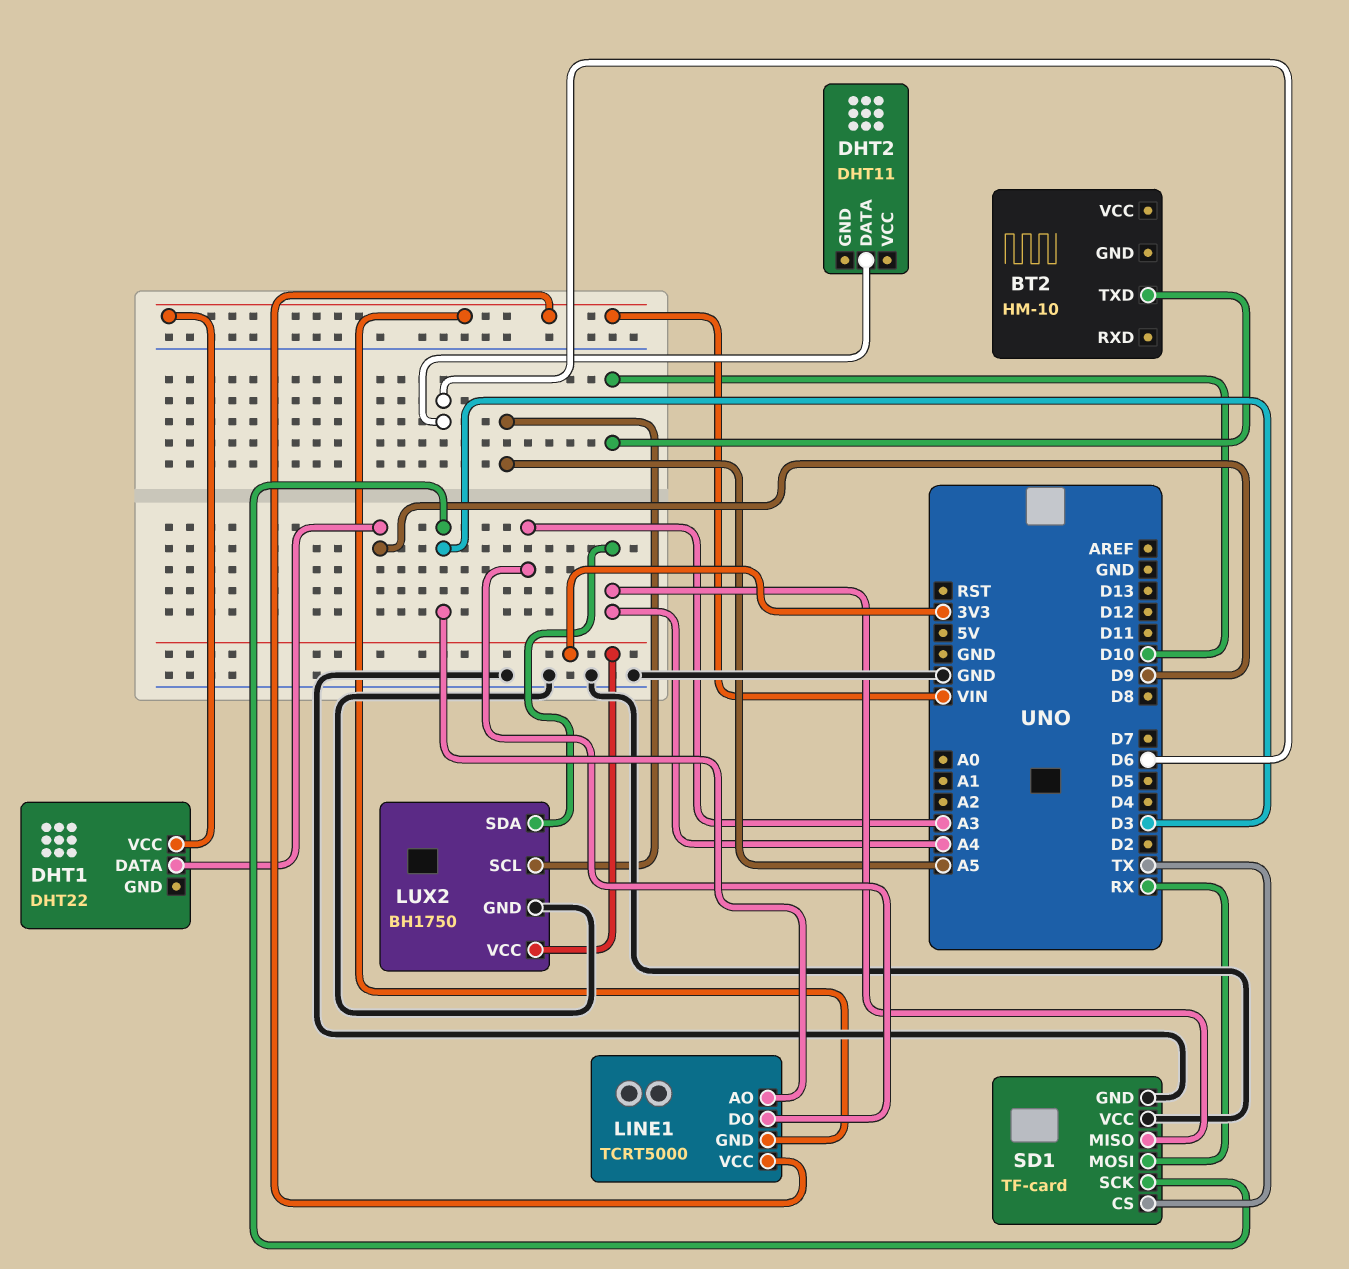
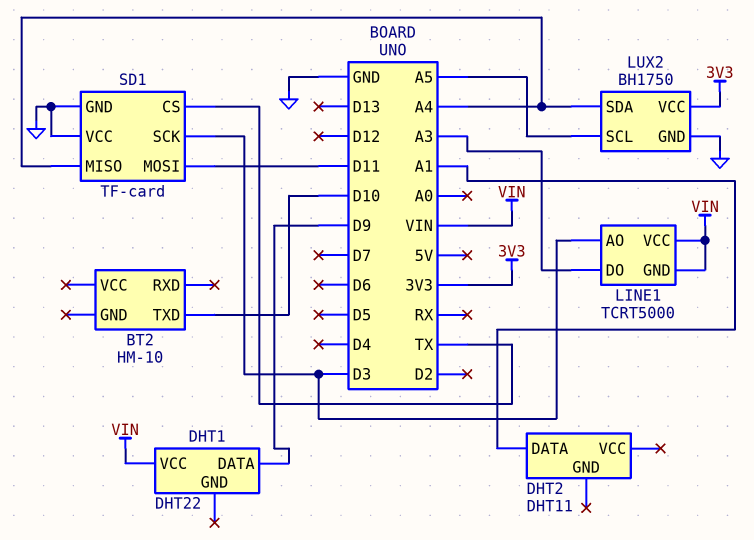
DHT2 pin DATA: D6 -> A1
SD1 pin MOSI: RX -> D11

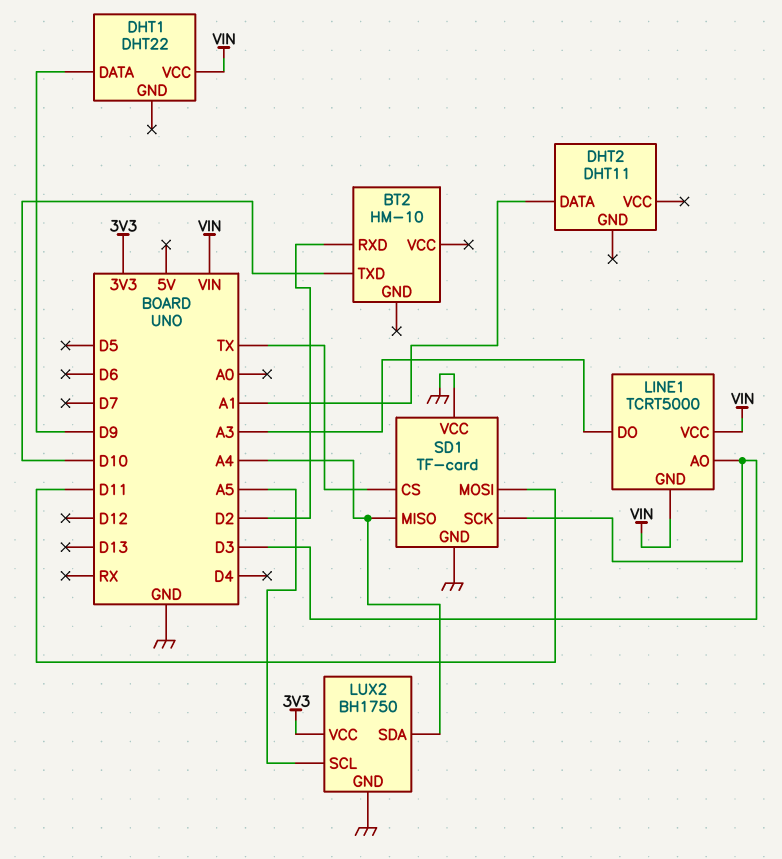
BT2 pin RXD: none -> D2

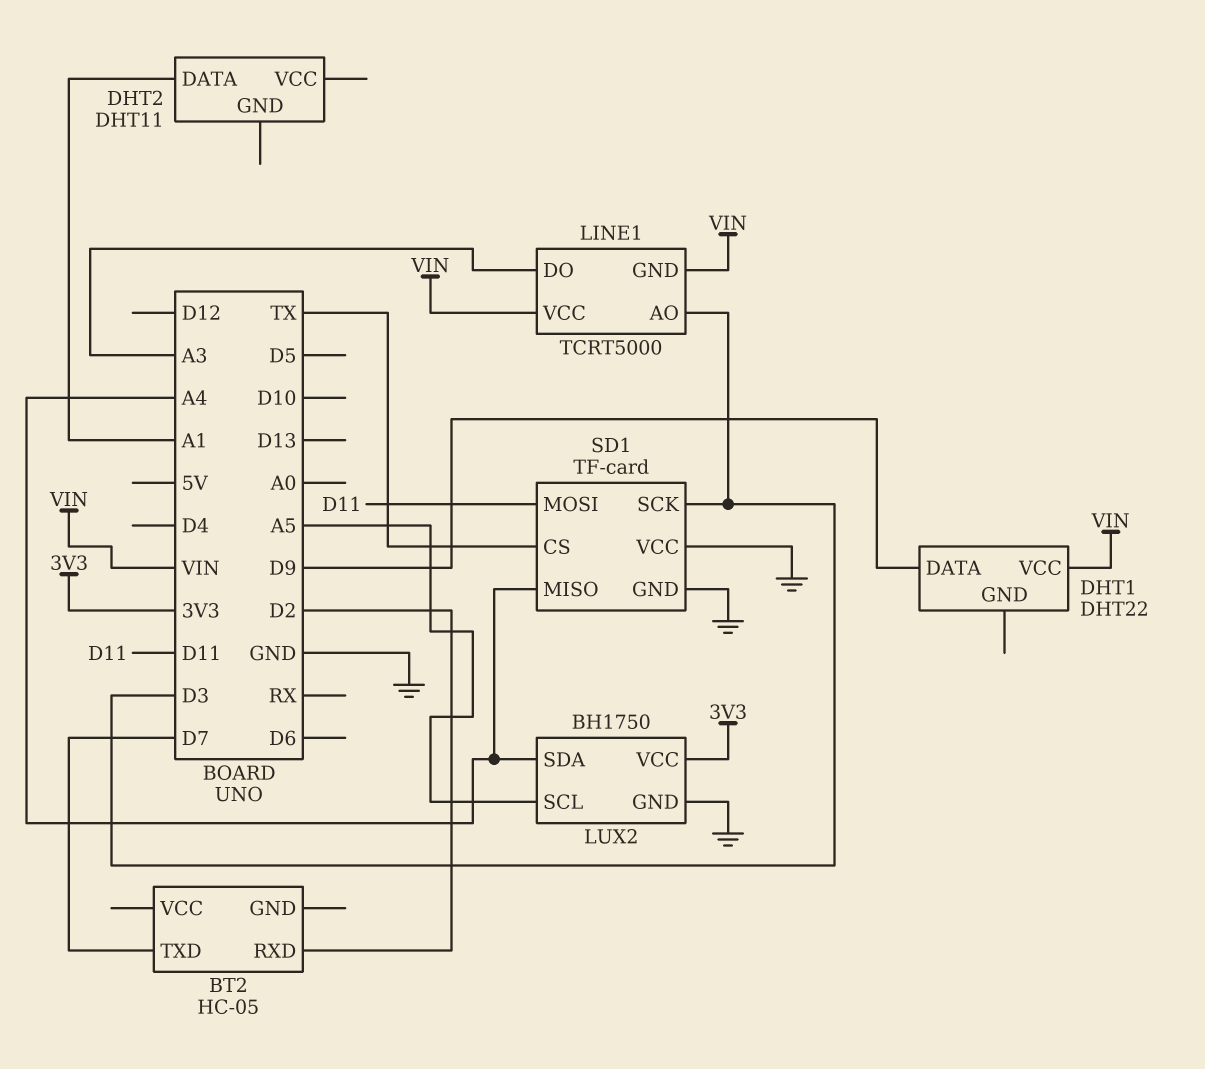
BT2: HM-10 -> HC-05
BT2 pin TXD: D10 -> D7

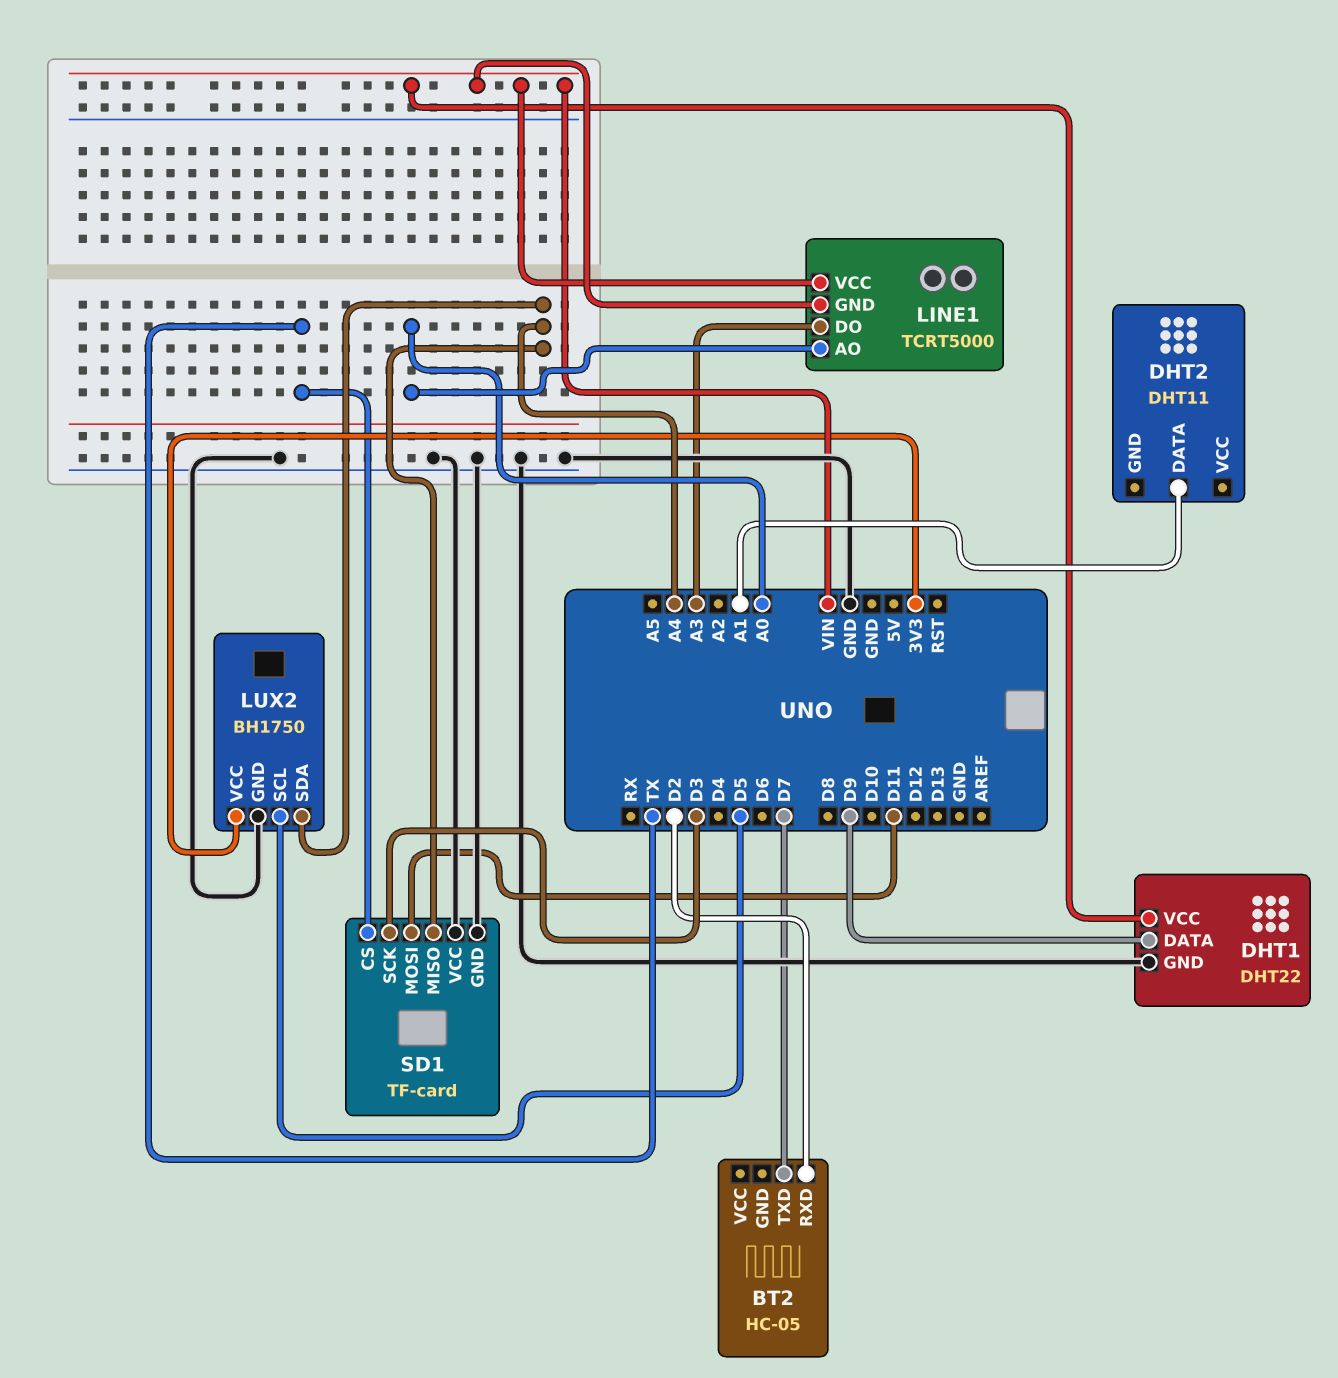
DHT1 pin GND: none -> GND
LINE1 pin AO: D3 -> A0
LUX2 pin SCL: A5 -> D5

